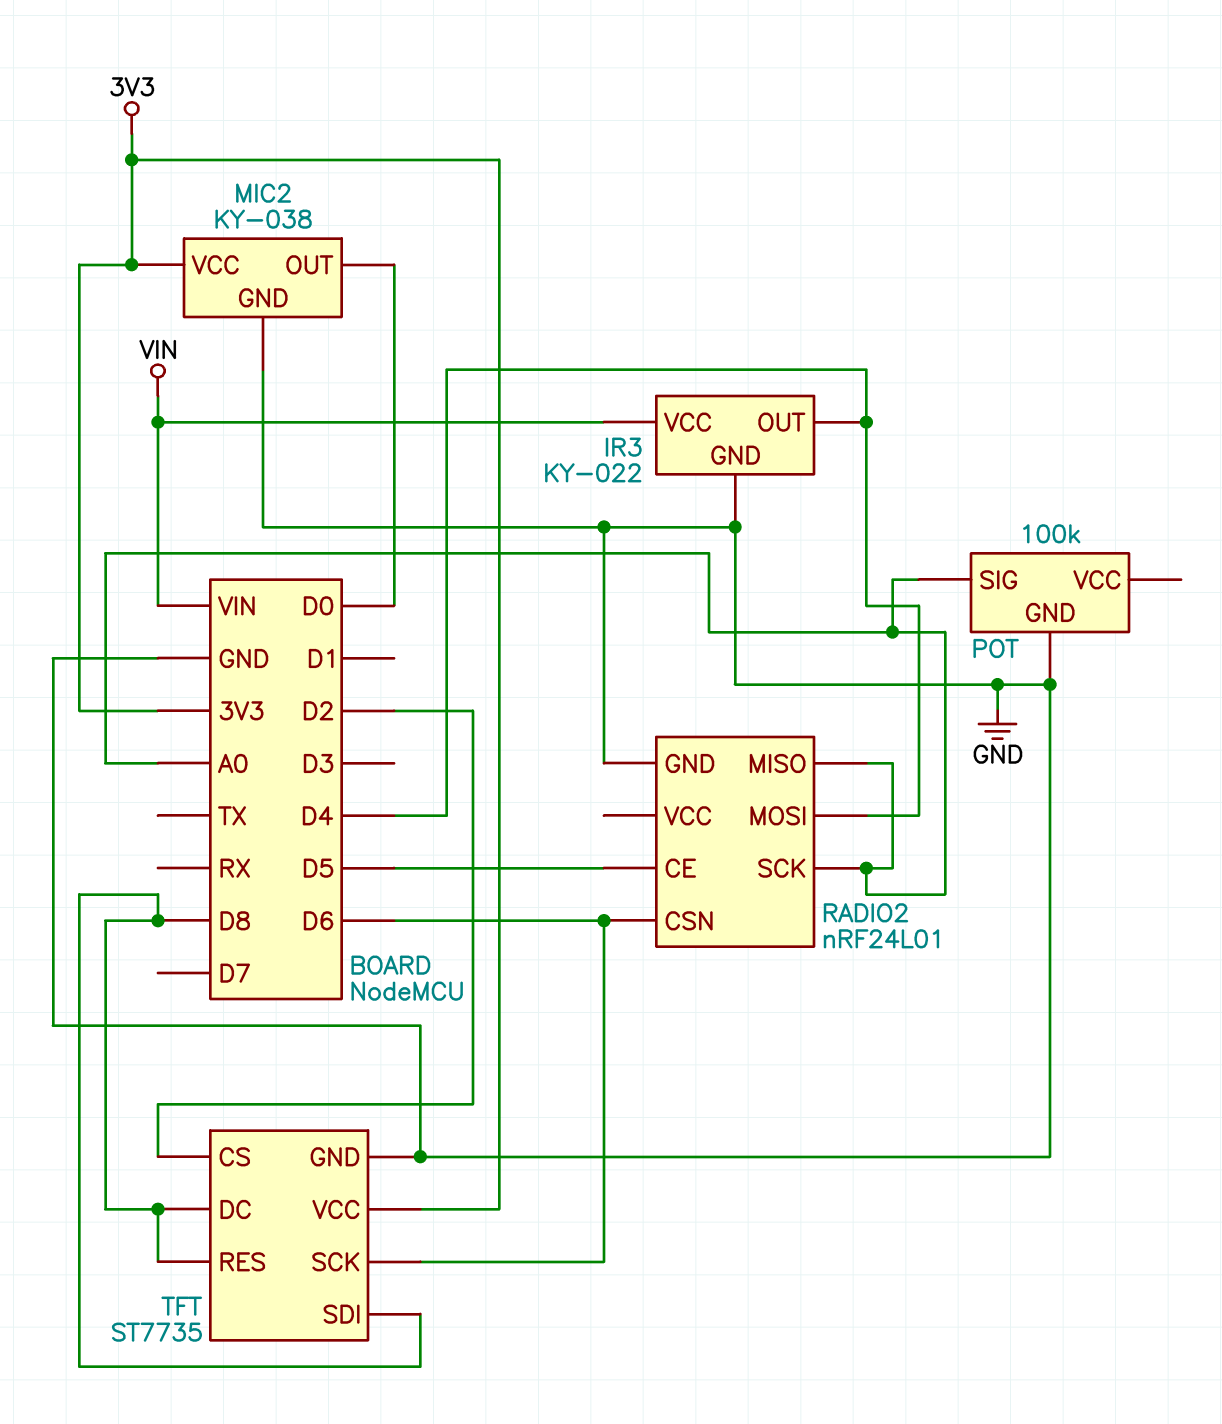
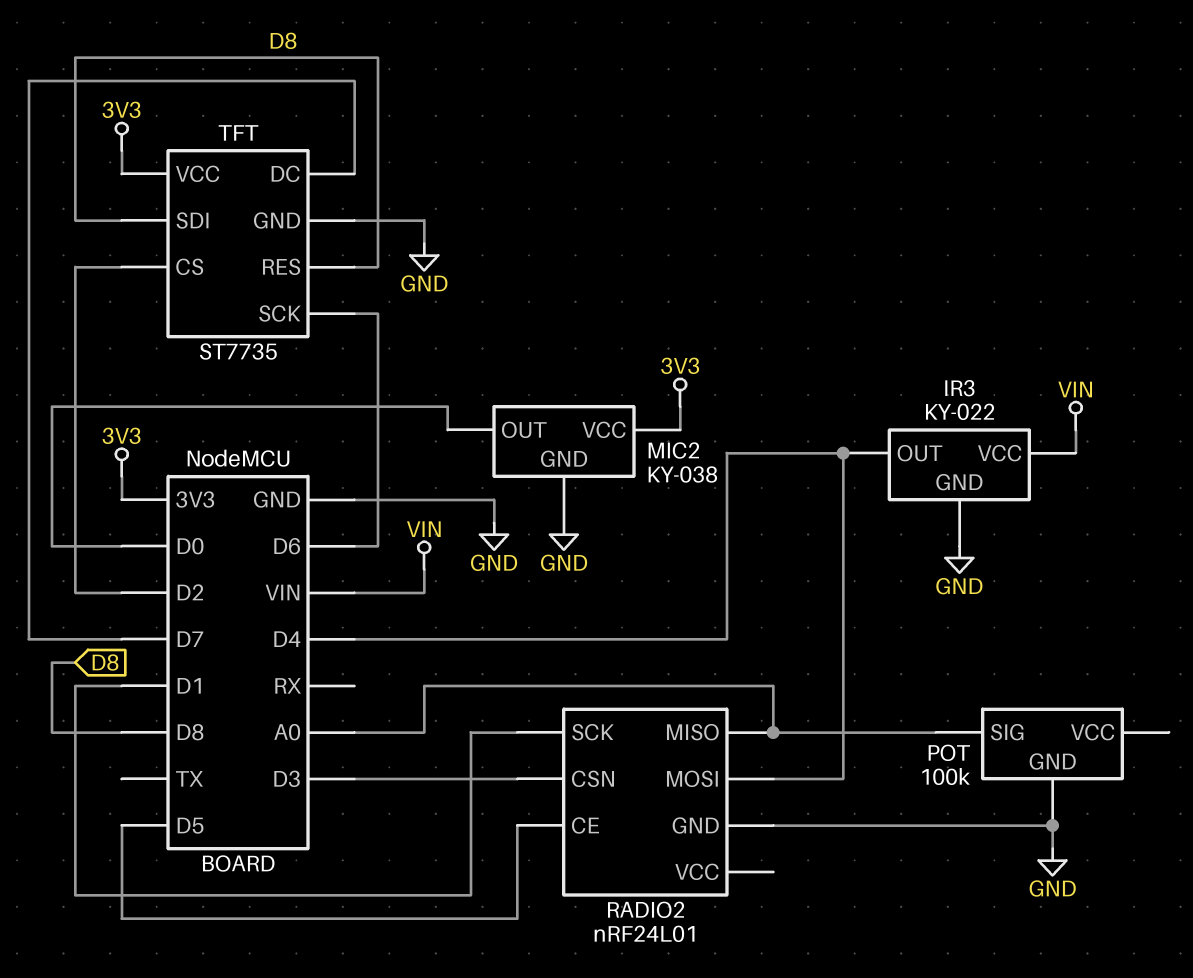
RADIO2 pin CSN: D6 -> D3
RADIO2 pin SCK: A0 -> D1
TFT pin DC: D8 -> D7

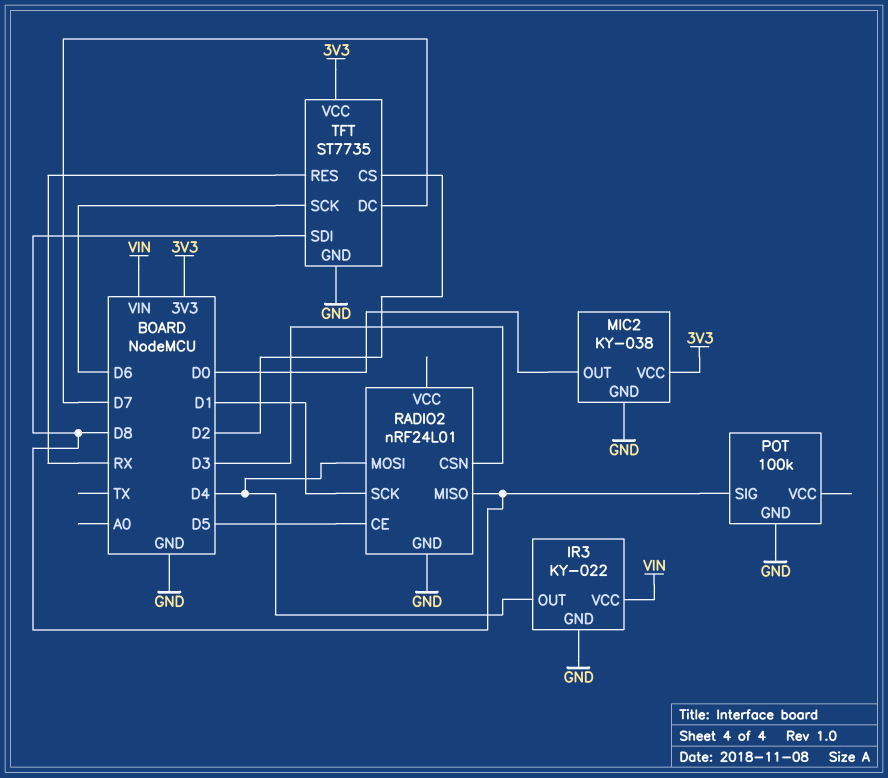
POT pin SIG: A0 -> D8
RADIO2 pin MISO: A0 -> D8
TFT pin RES: D8 -> RX

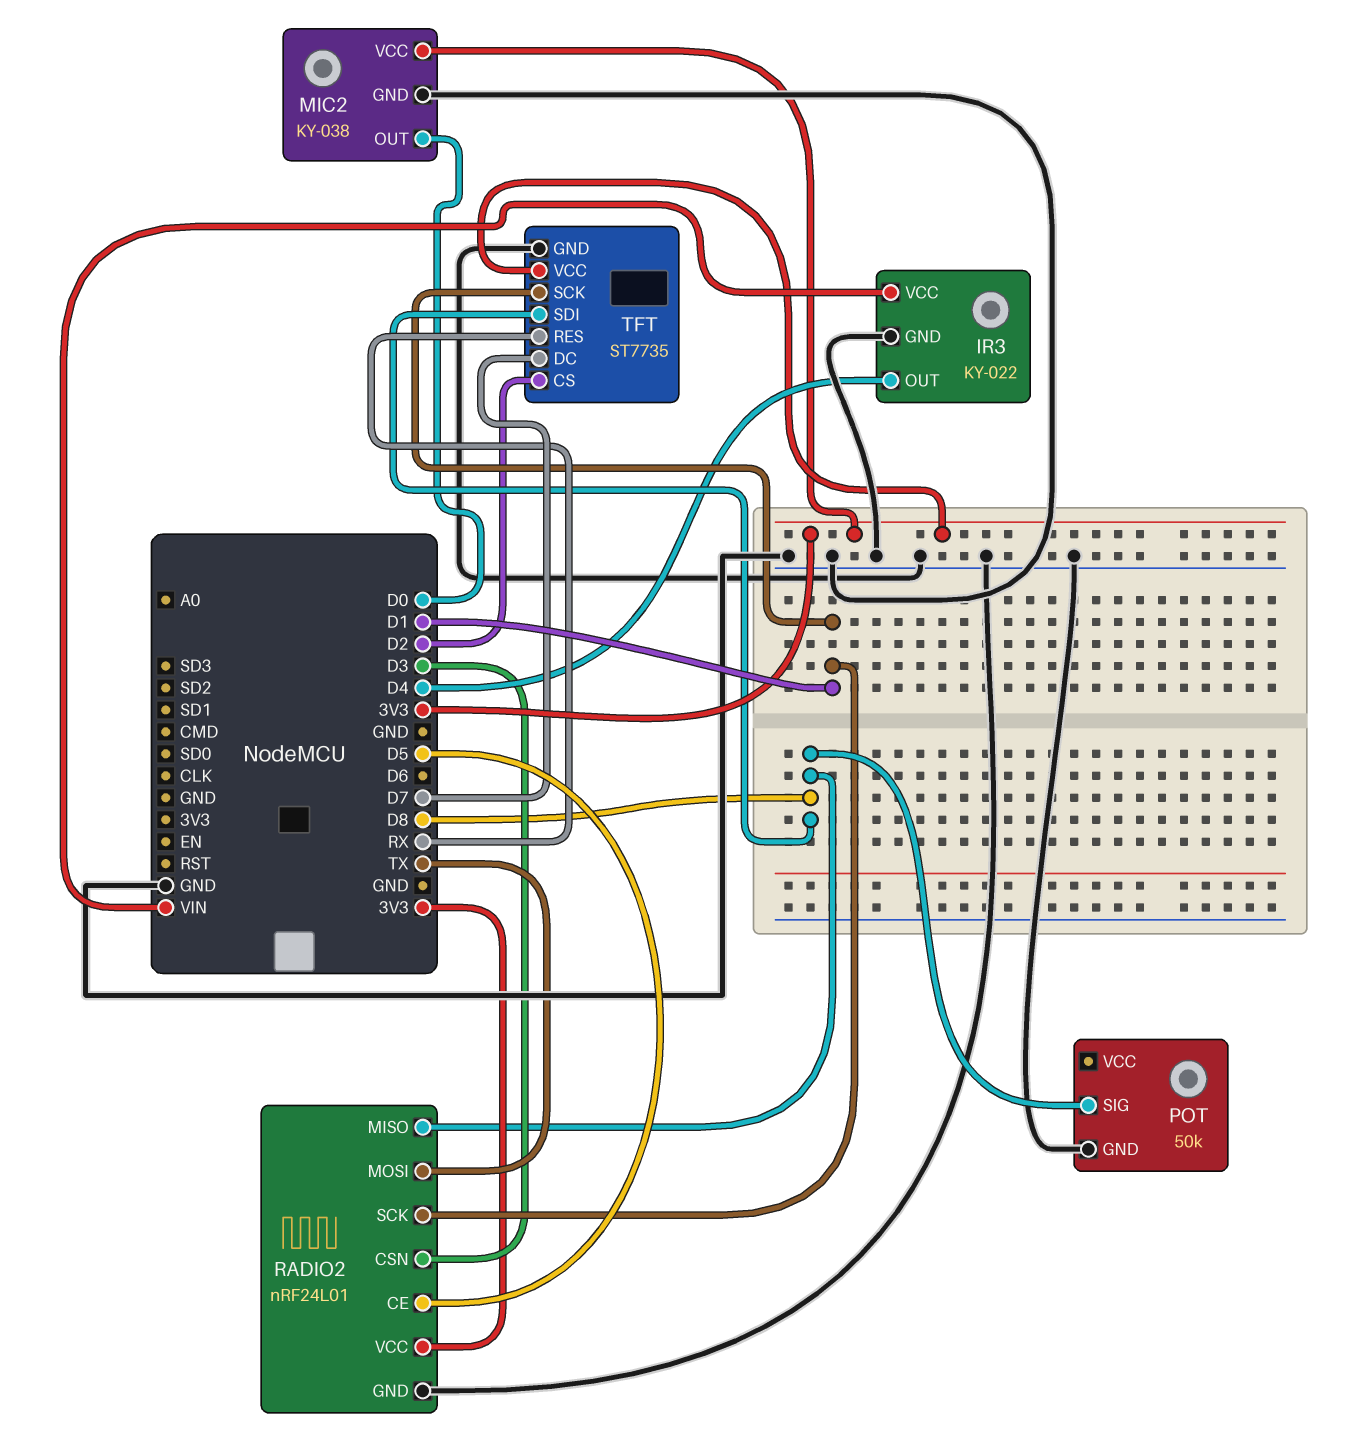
POT: 100k -> 50k
RADIO2 pin MOSI: D4 -> TX
RADIO2 pin VCC: none -> 3V3
TFT pin SCK: D6 -> D1

